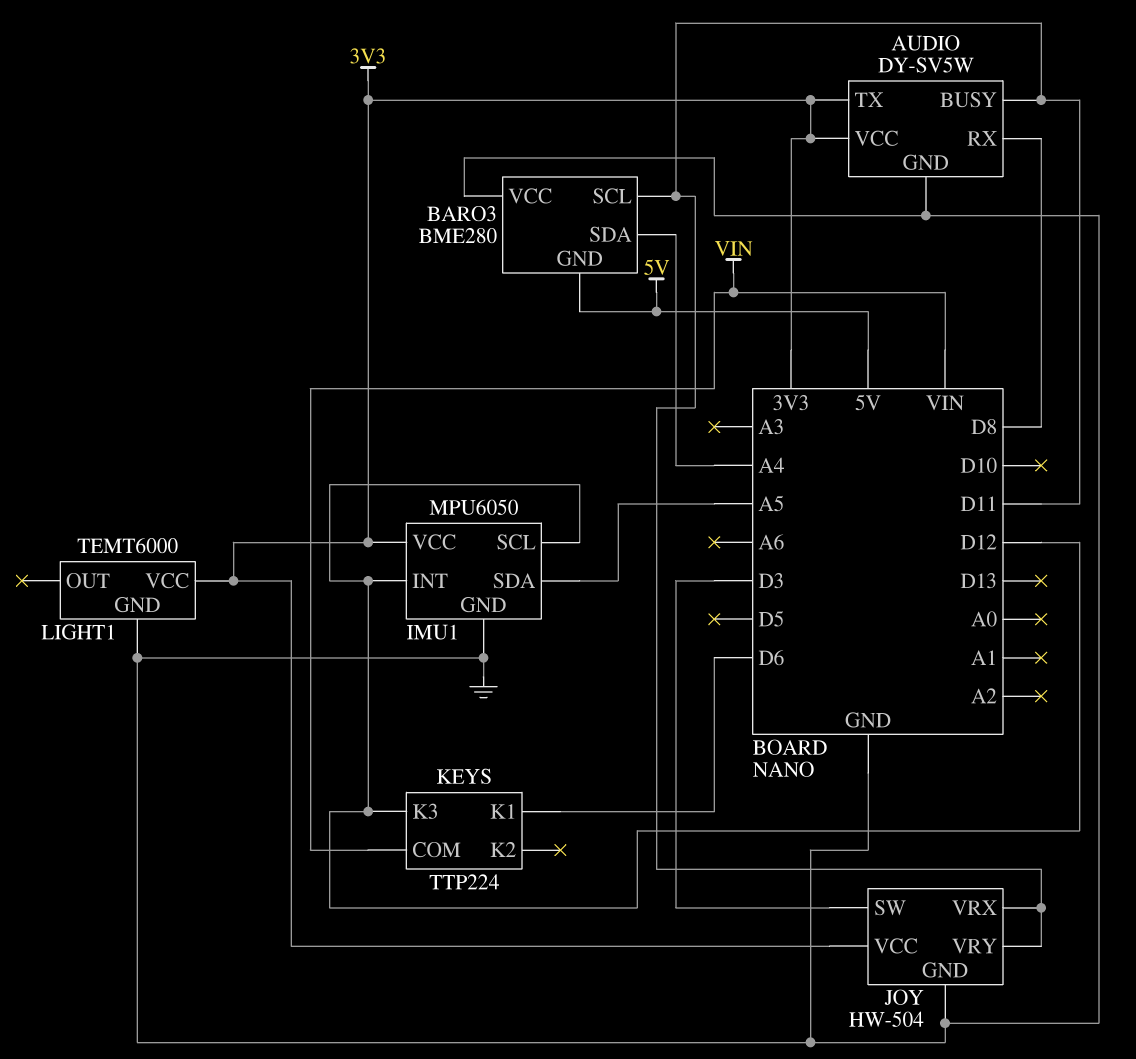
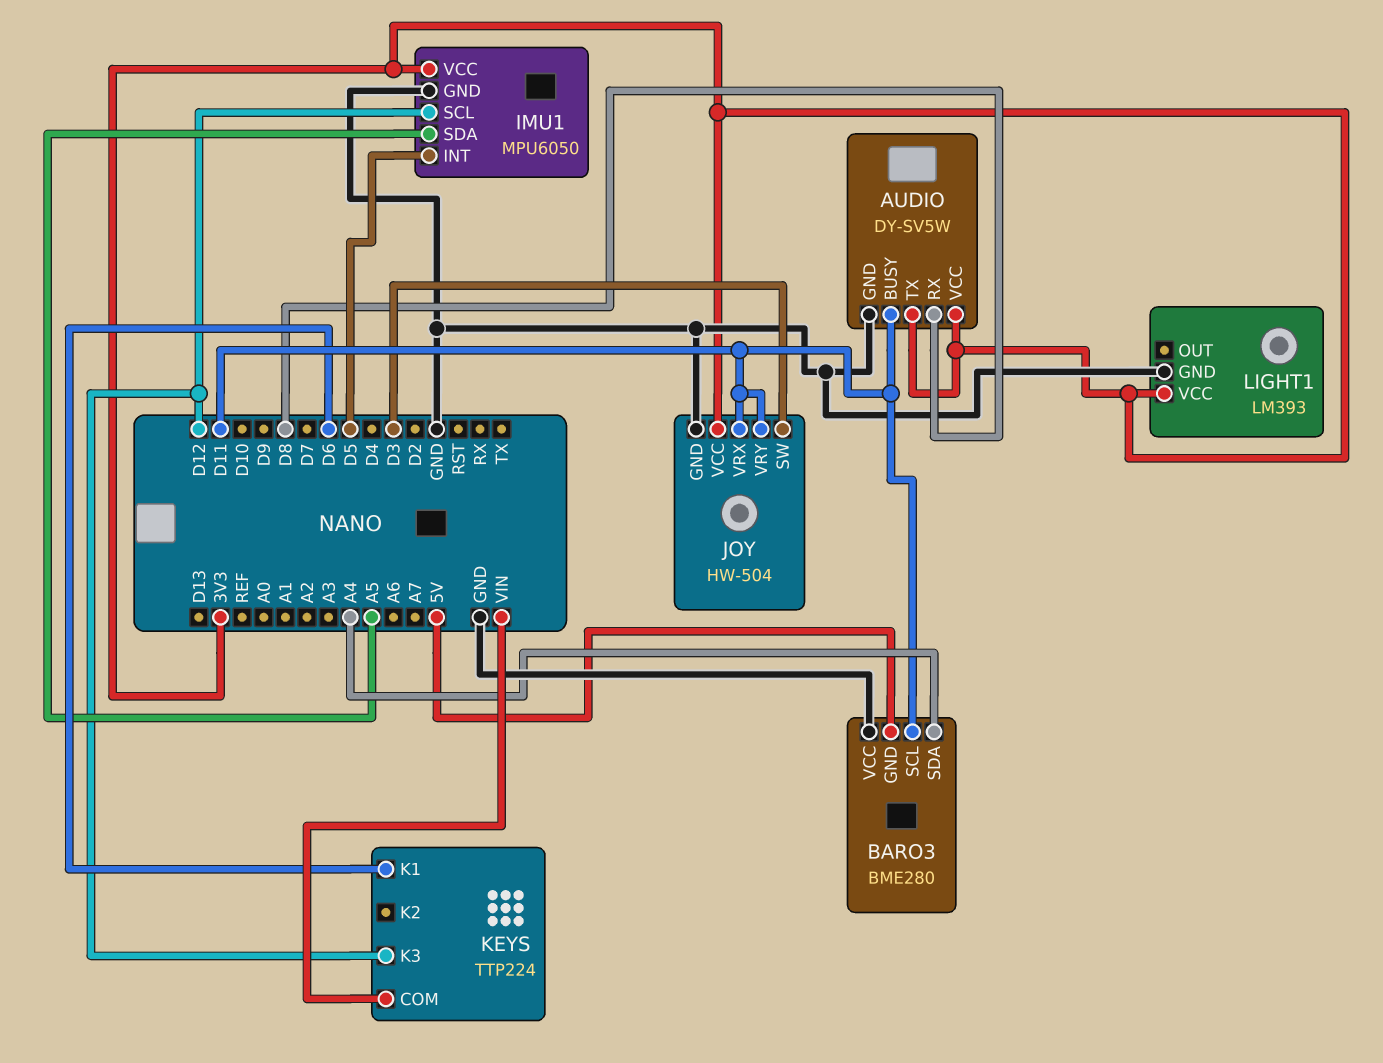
IMU1 pin INT: D12 -> D5
LIGHT1: TEMT6000 -> LM393

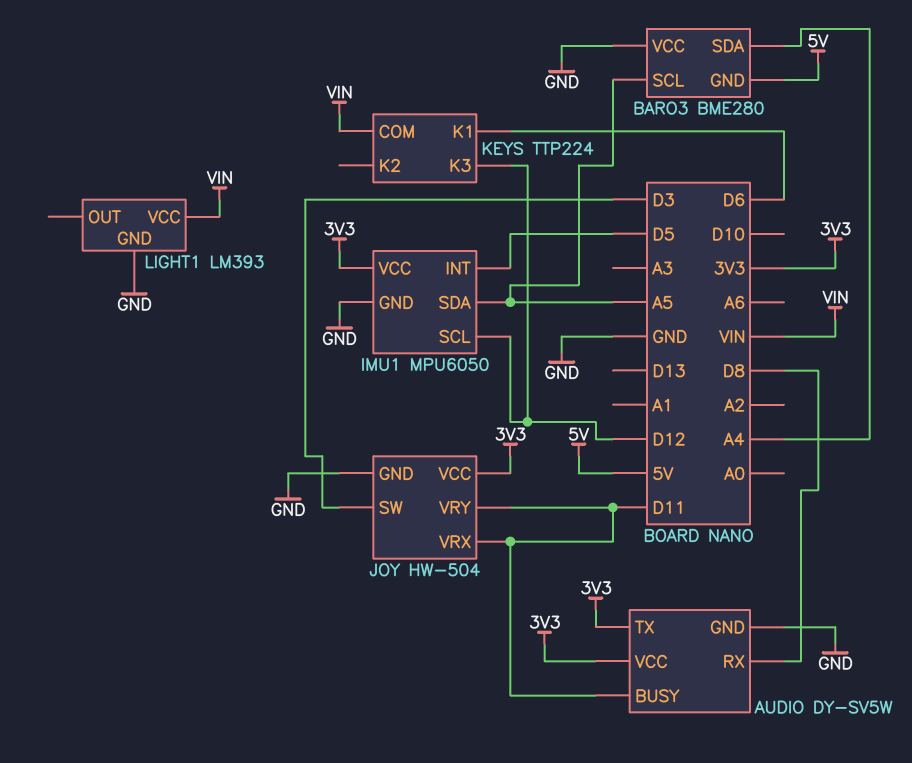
BARO3 pin SCL: D11 -> A5
LIGHT1 pin VCC: 3V3 -> VIN

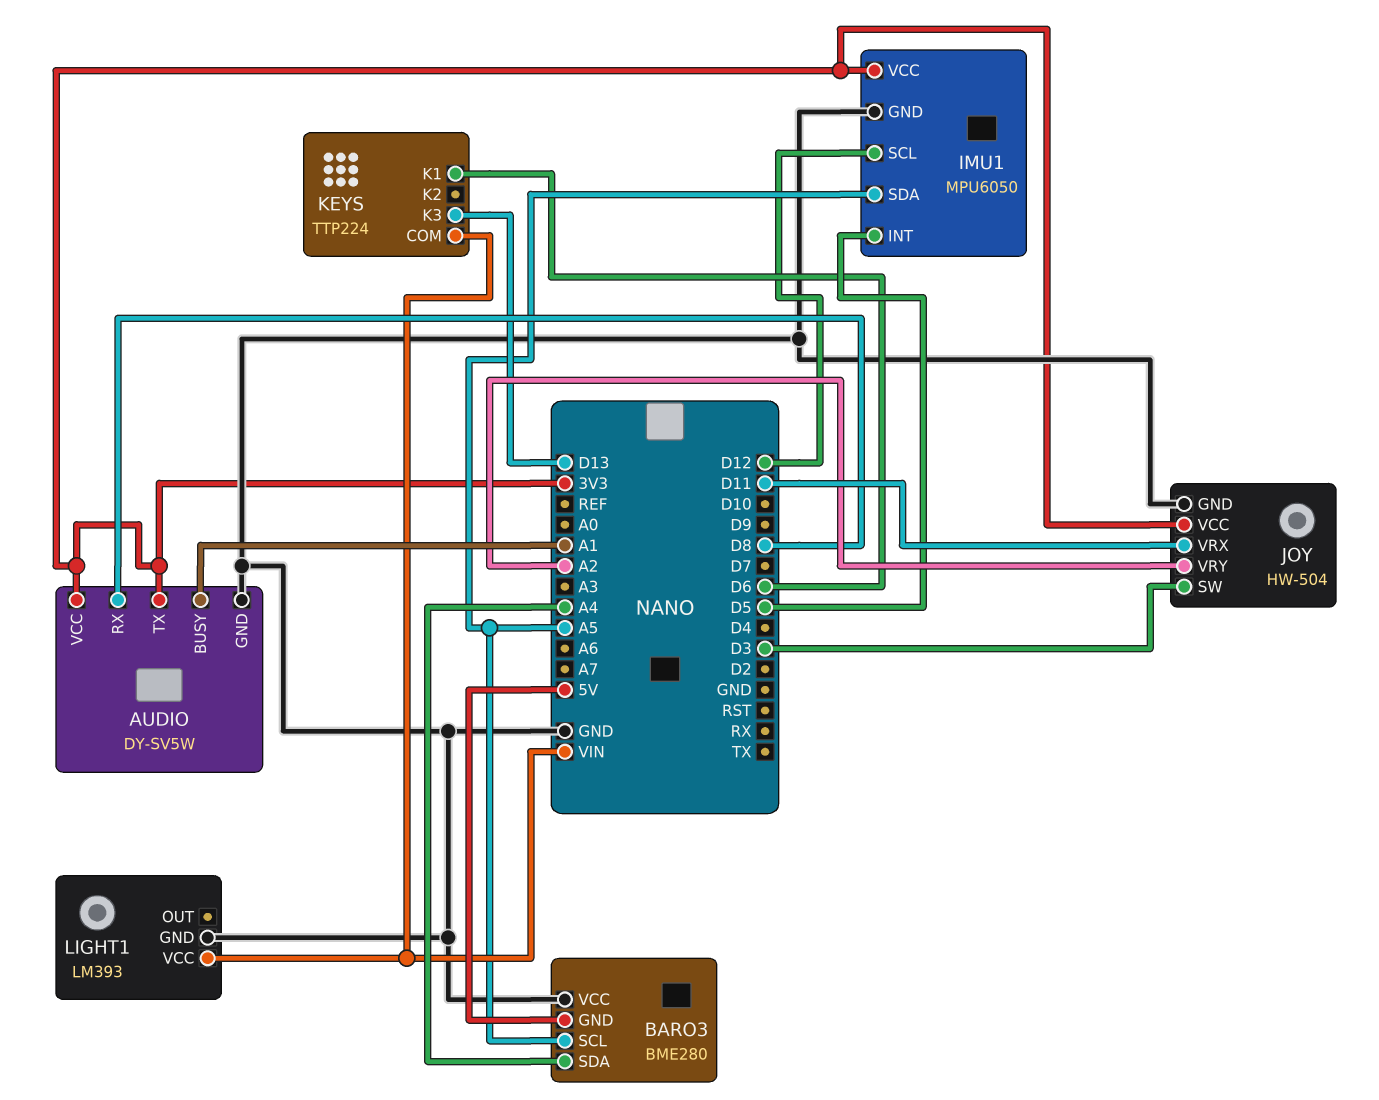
AUDIO pin BUSY: D11 -> A1
JOY pin VRY: D11 -> A2
KEYS pin K3: D12 -> D13

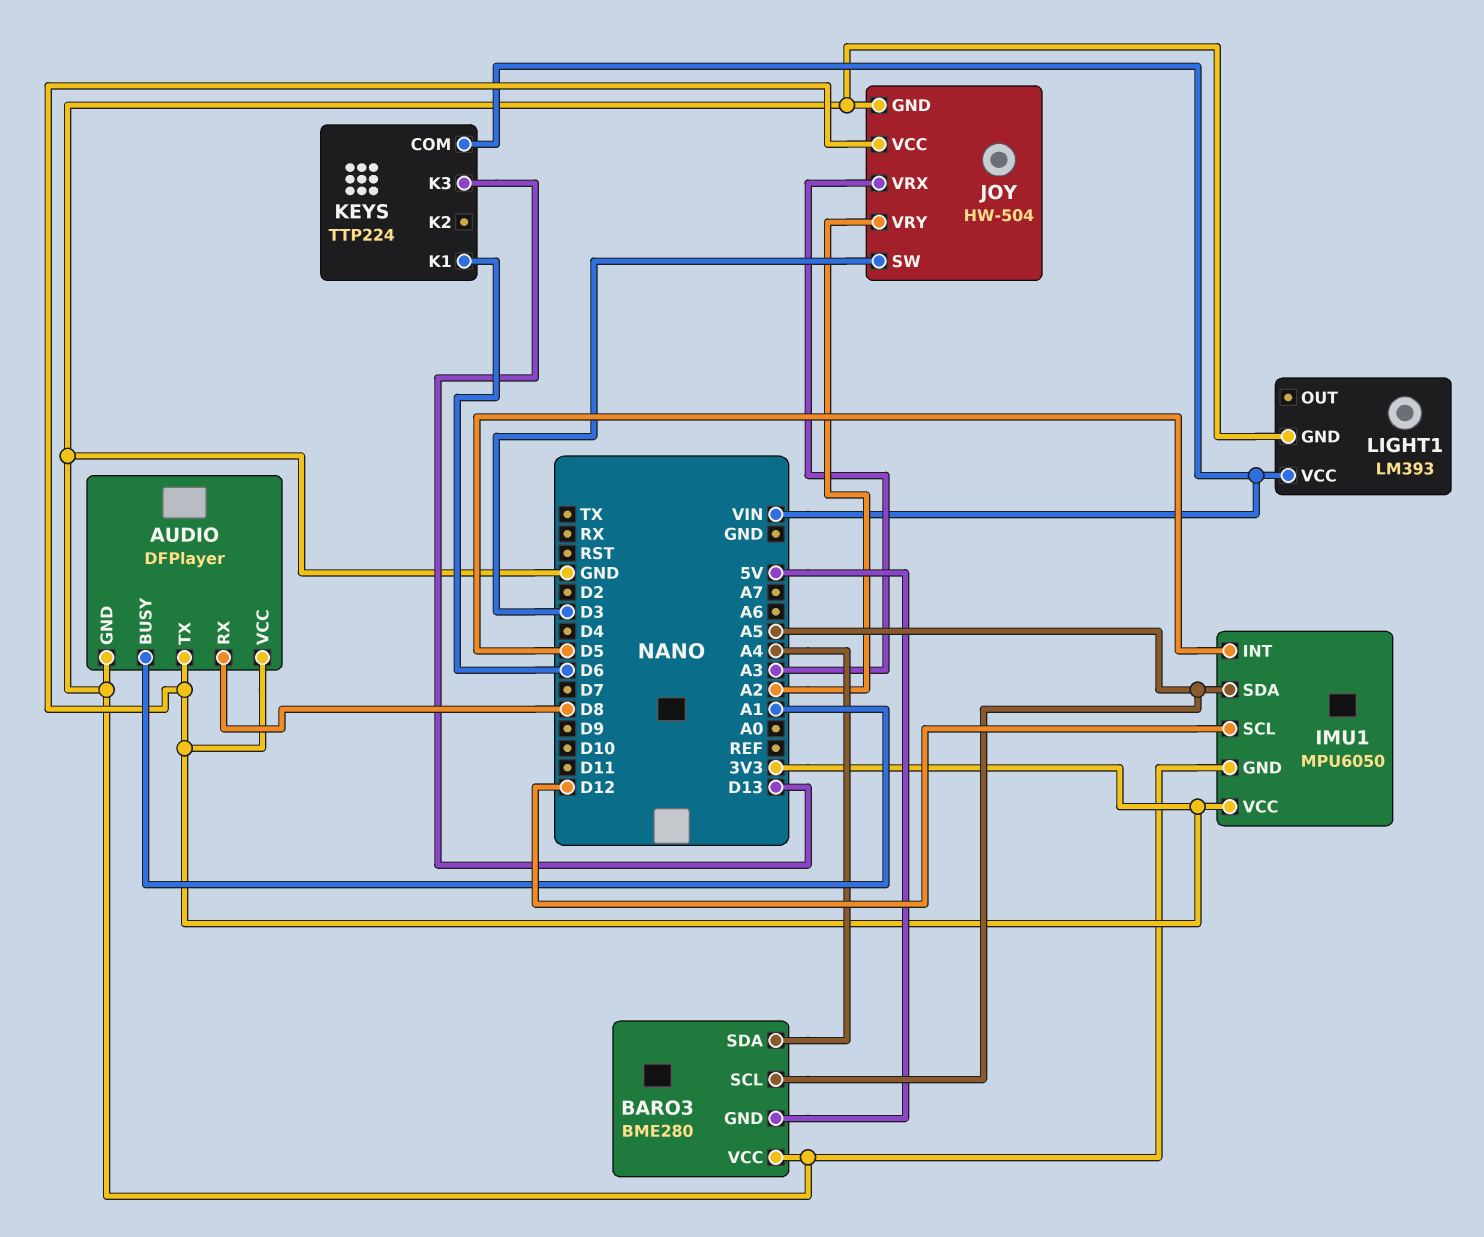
AUDIO: DY-SV5W -> DFPlayer
JOY pin VRX: D11 -> A3

